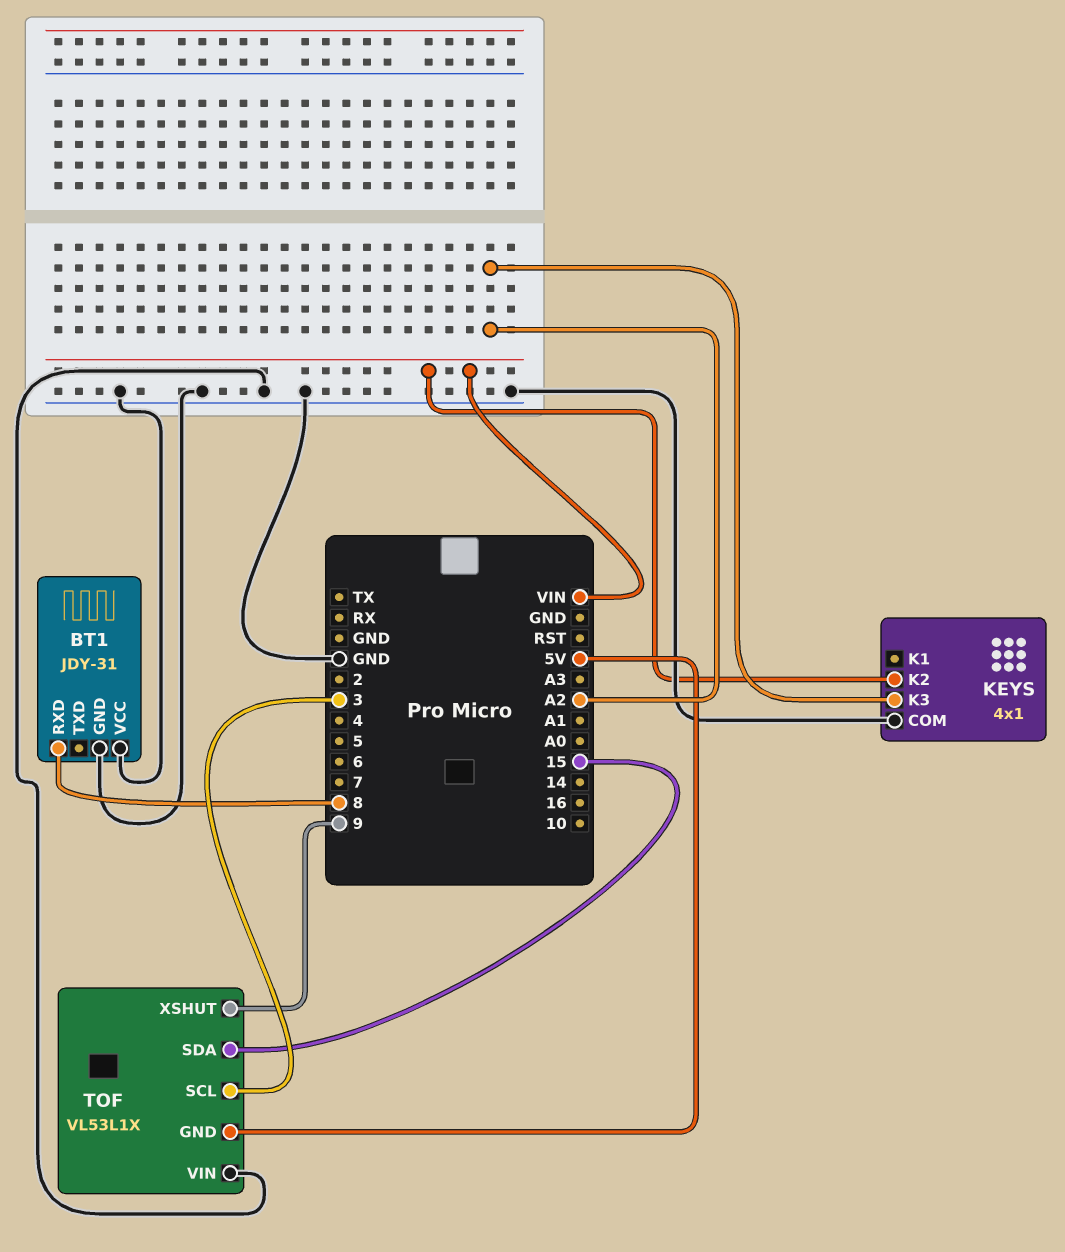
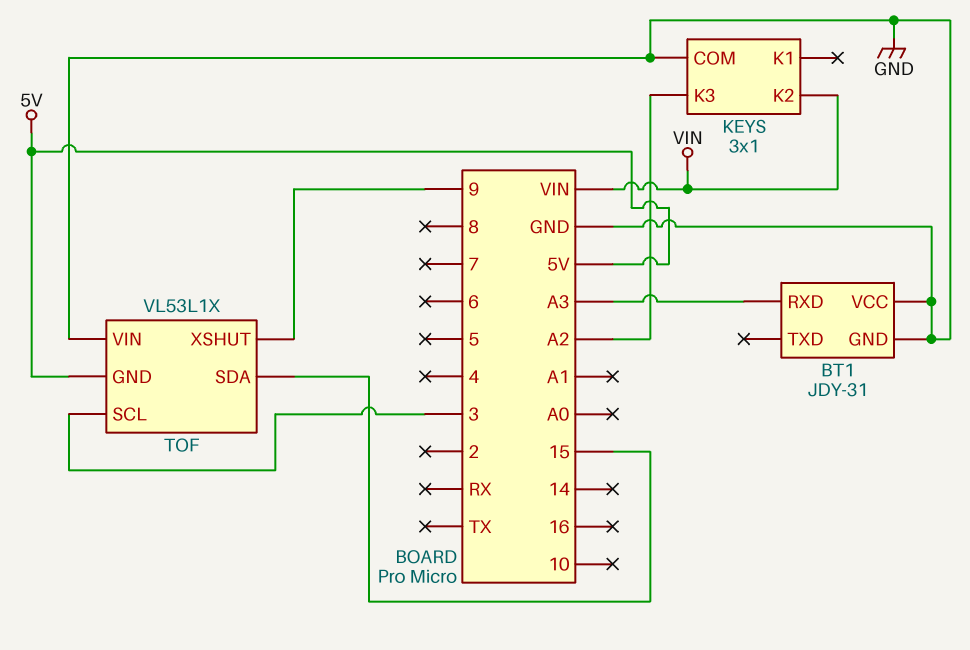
BT1 pin RXD: 8 -> A3
KEYS: 4x1 -> 3x1

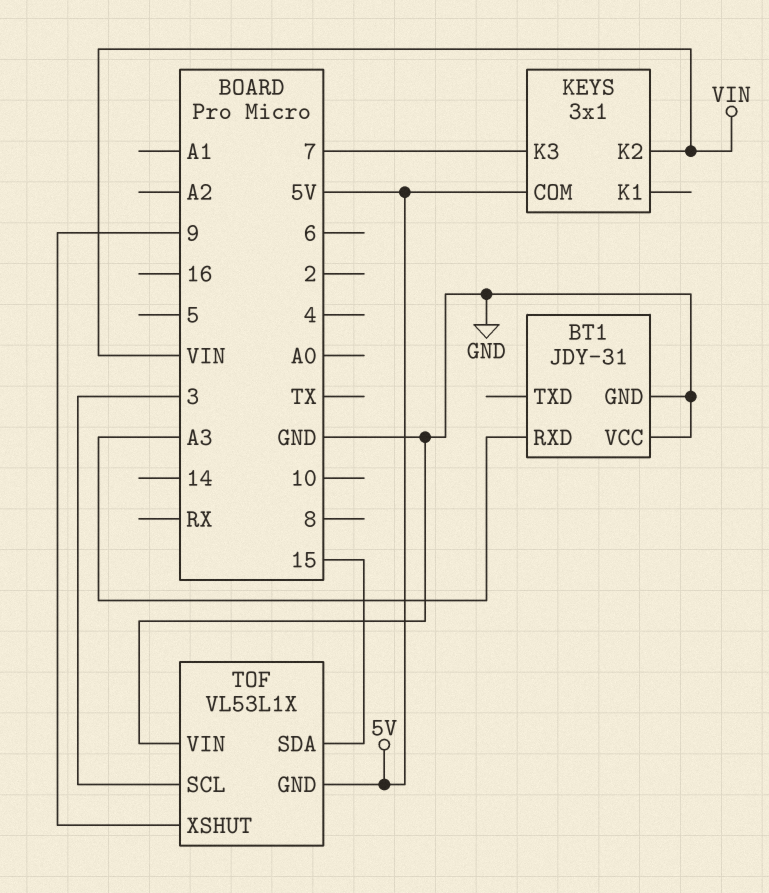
KEYS pin COM: GND -> 5V
KEYS pin K3: A2 -> 7

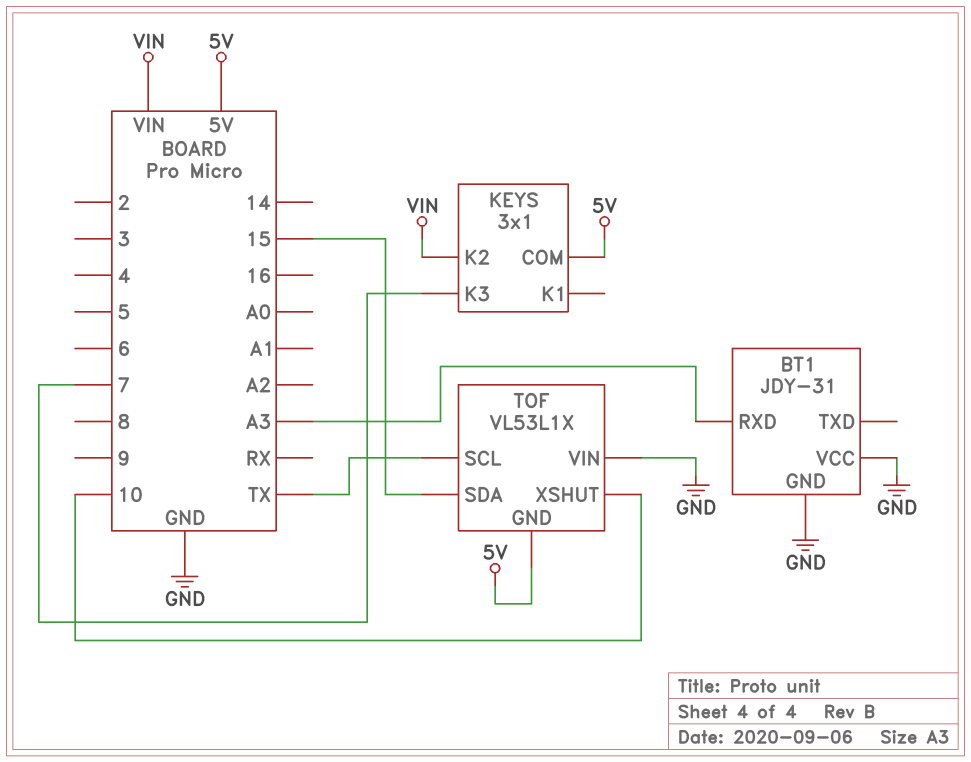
TOF pin SCL: 3 -> TX
TOF pin XSHUT: 9 -> 10

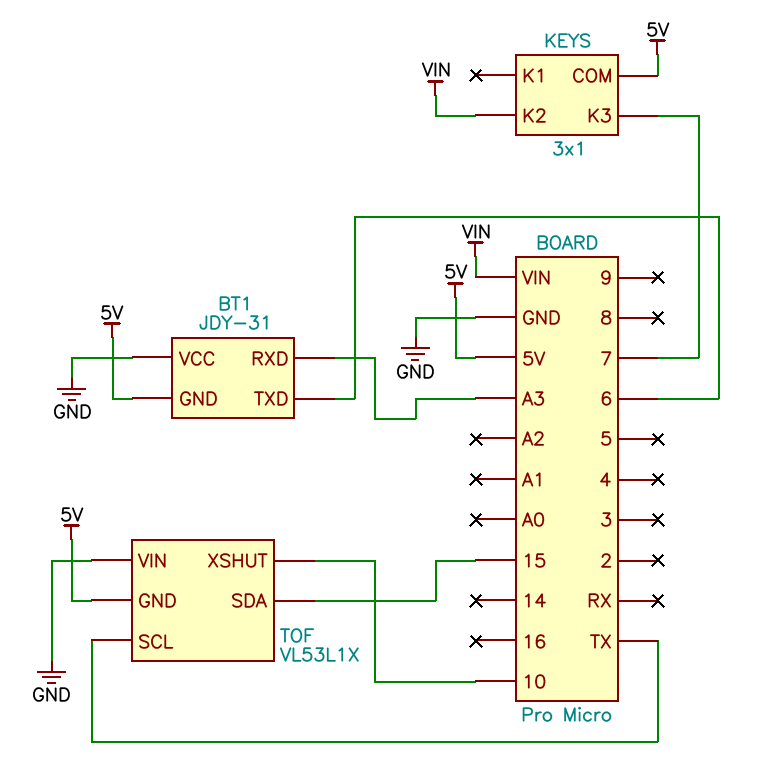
BT1 pin GND: GND -> 5V
BT1 pin TXD: none -> 6

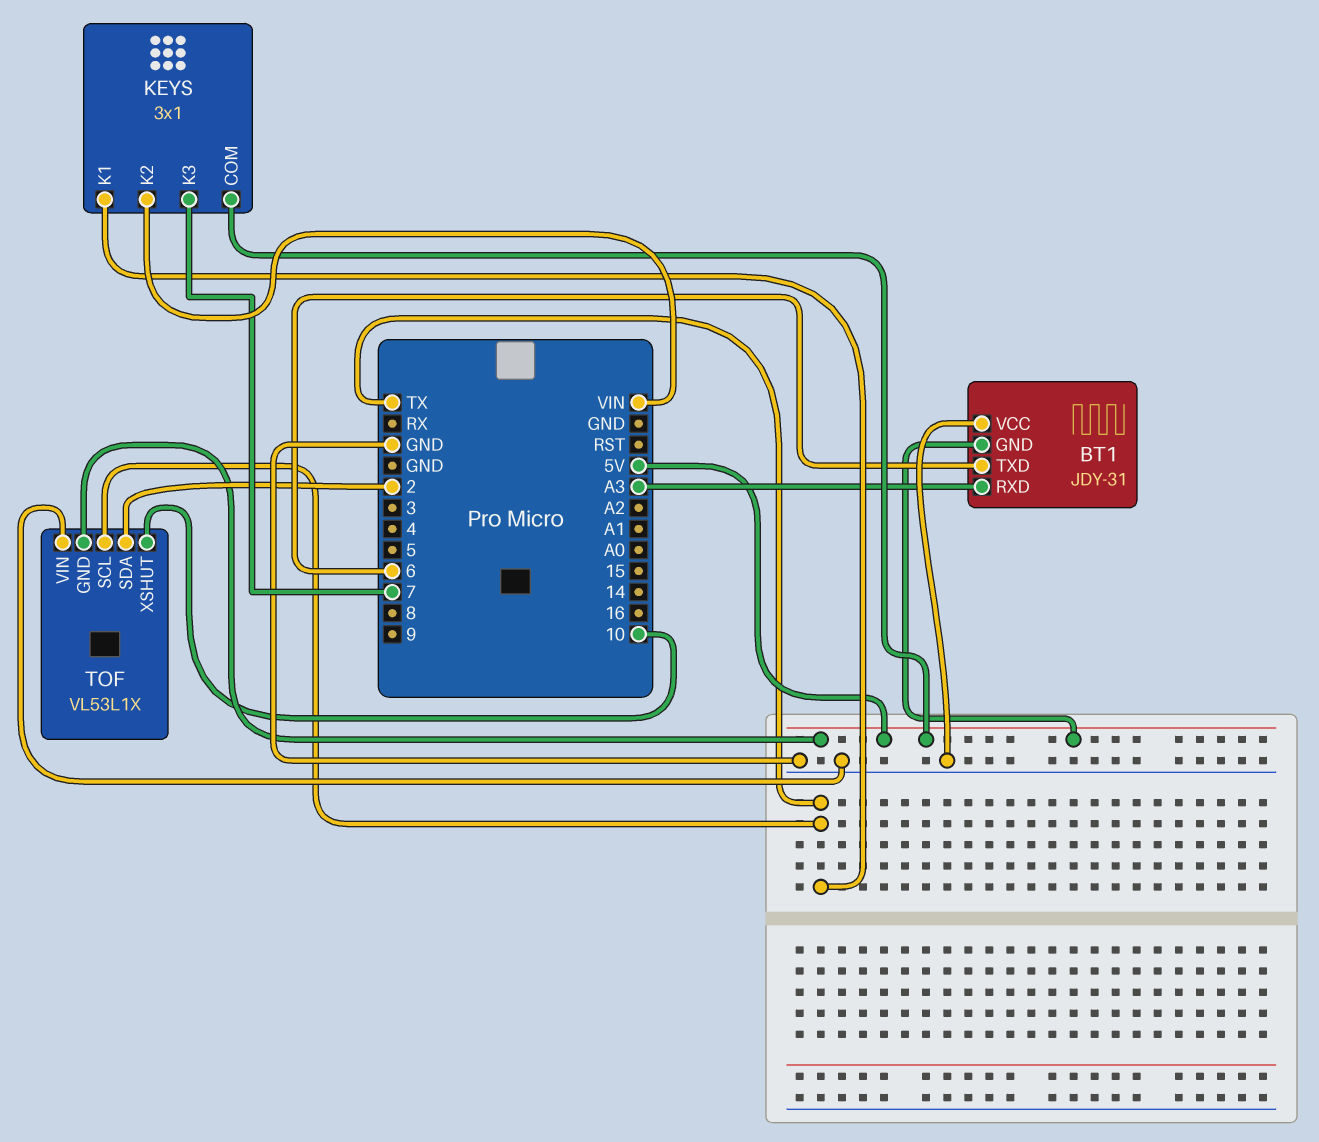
KEYS pin K1: none -> TX
TOF pin SDA: 15 -> 2

